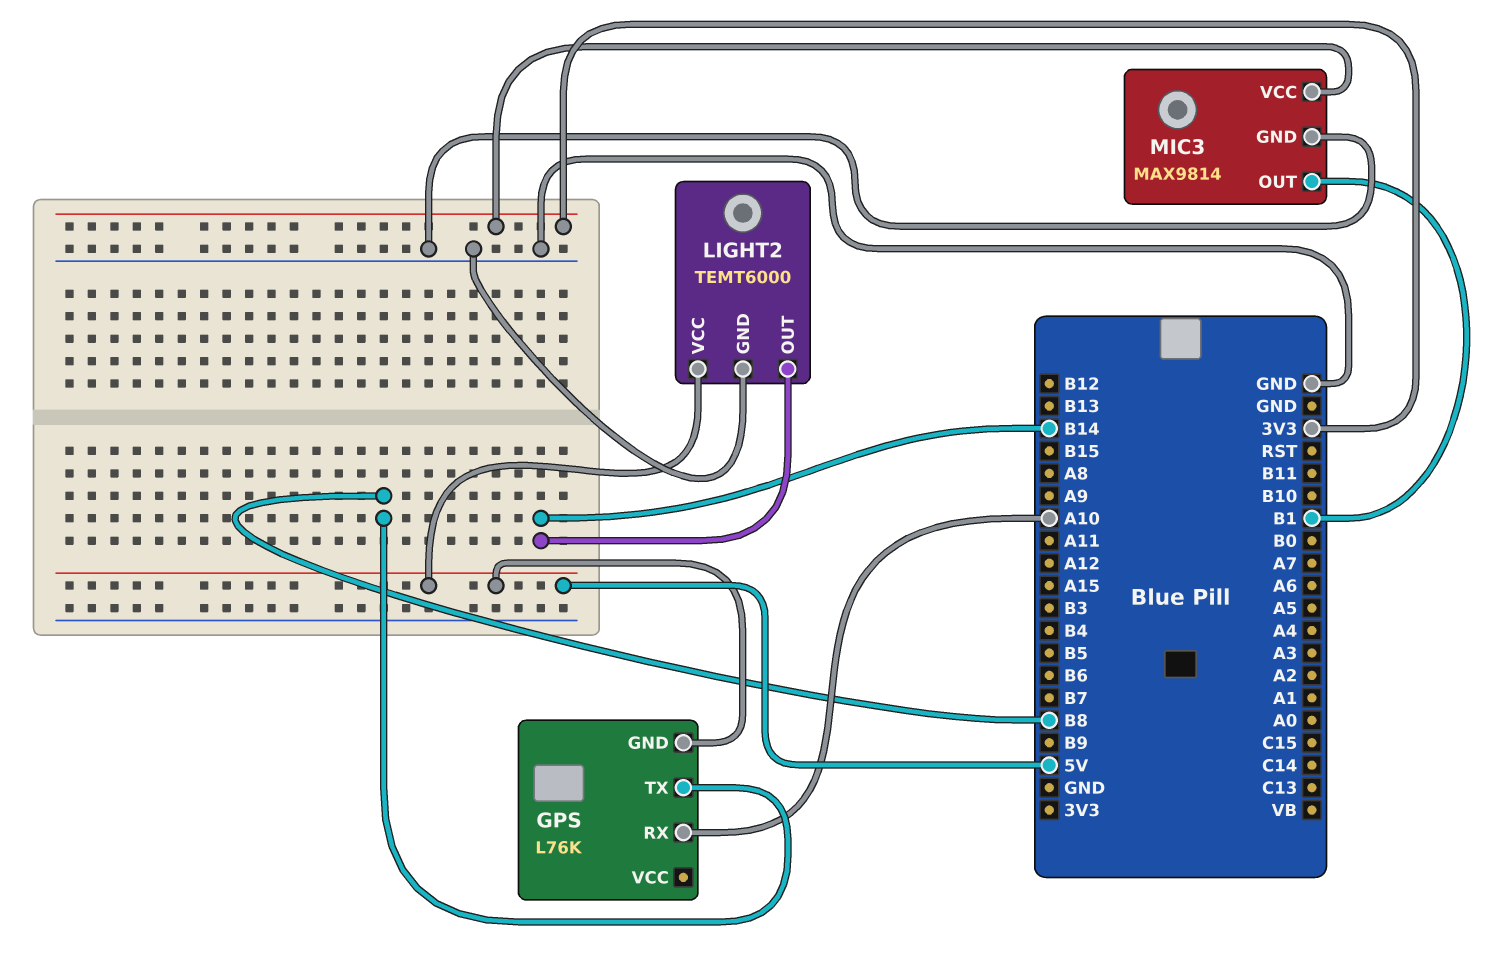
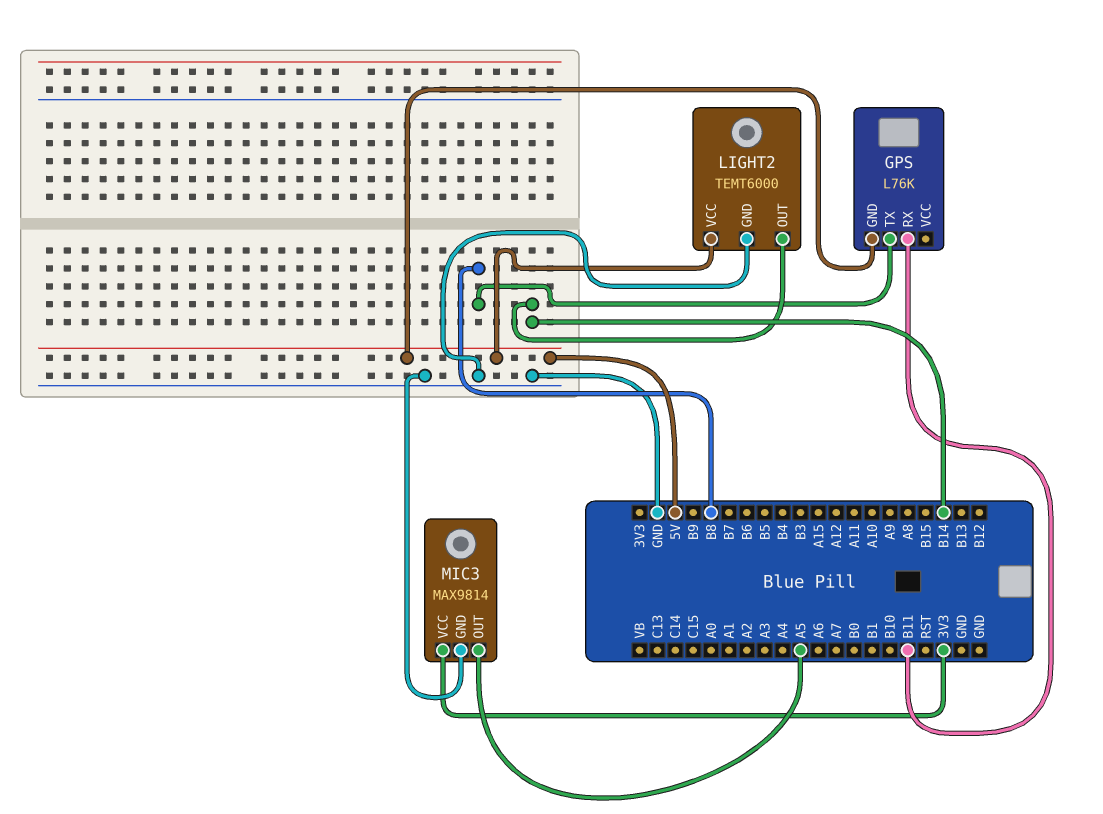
GPS pin RX: A10 -> B11
MIC3 pin OUT: B1 -> A5

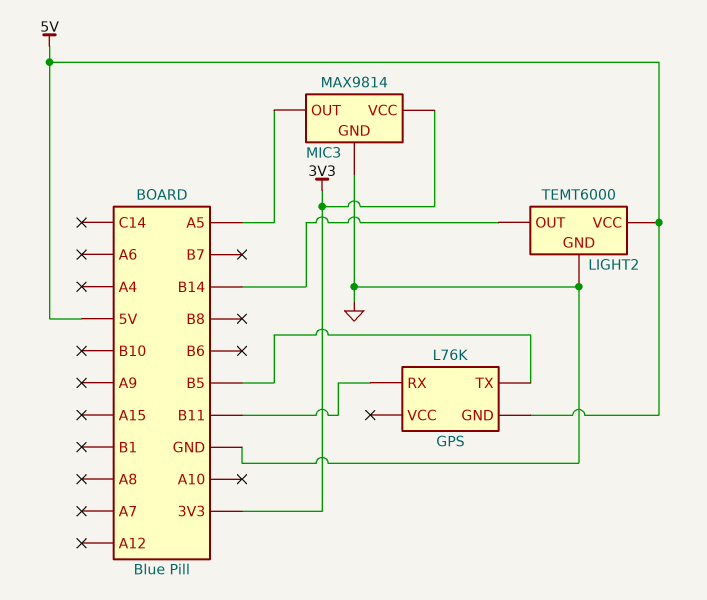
GPS pin TX: B8 -> B5

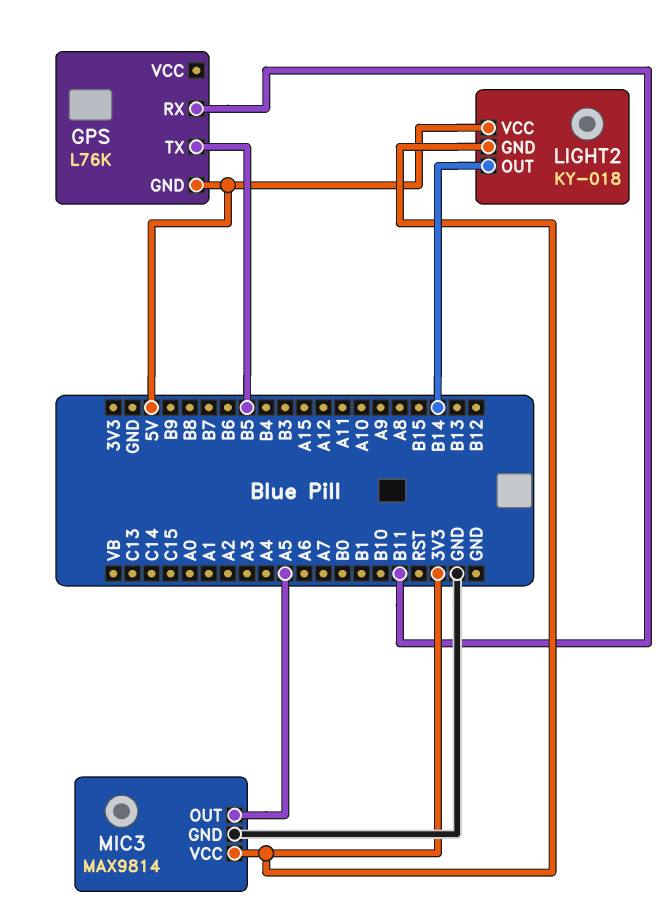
LIGHT2: TEMT6000 -> KY-018
LIGHT2 pin GND: GND -> 3V3

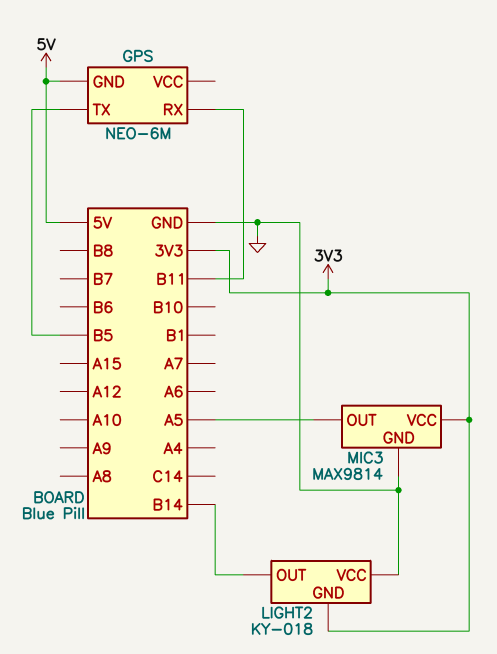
GPS: L76K -> NEO-6M
LIGHT2 pin VCC: 5V -> GND

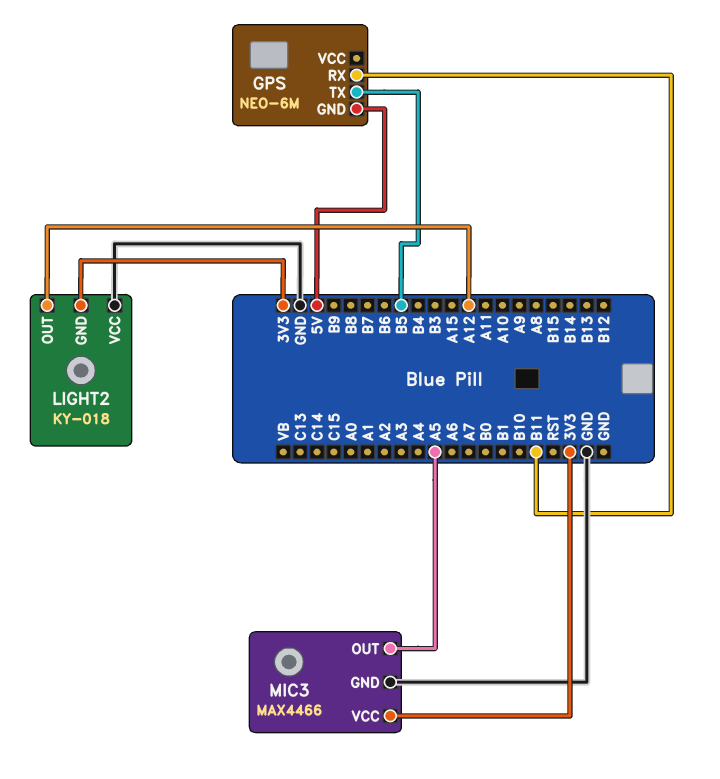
LIGHT2 pin OUT: B14 -> A12
MIC3: MAX9814 -> MAX4466

